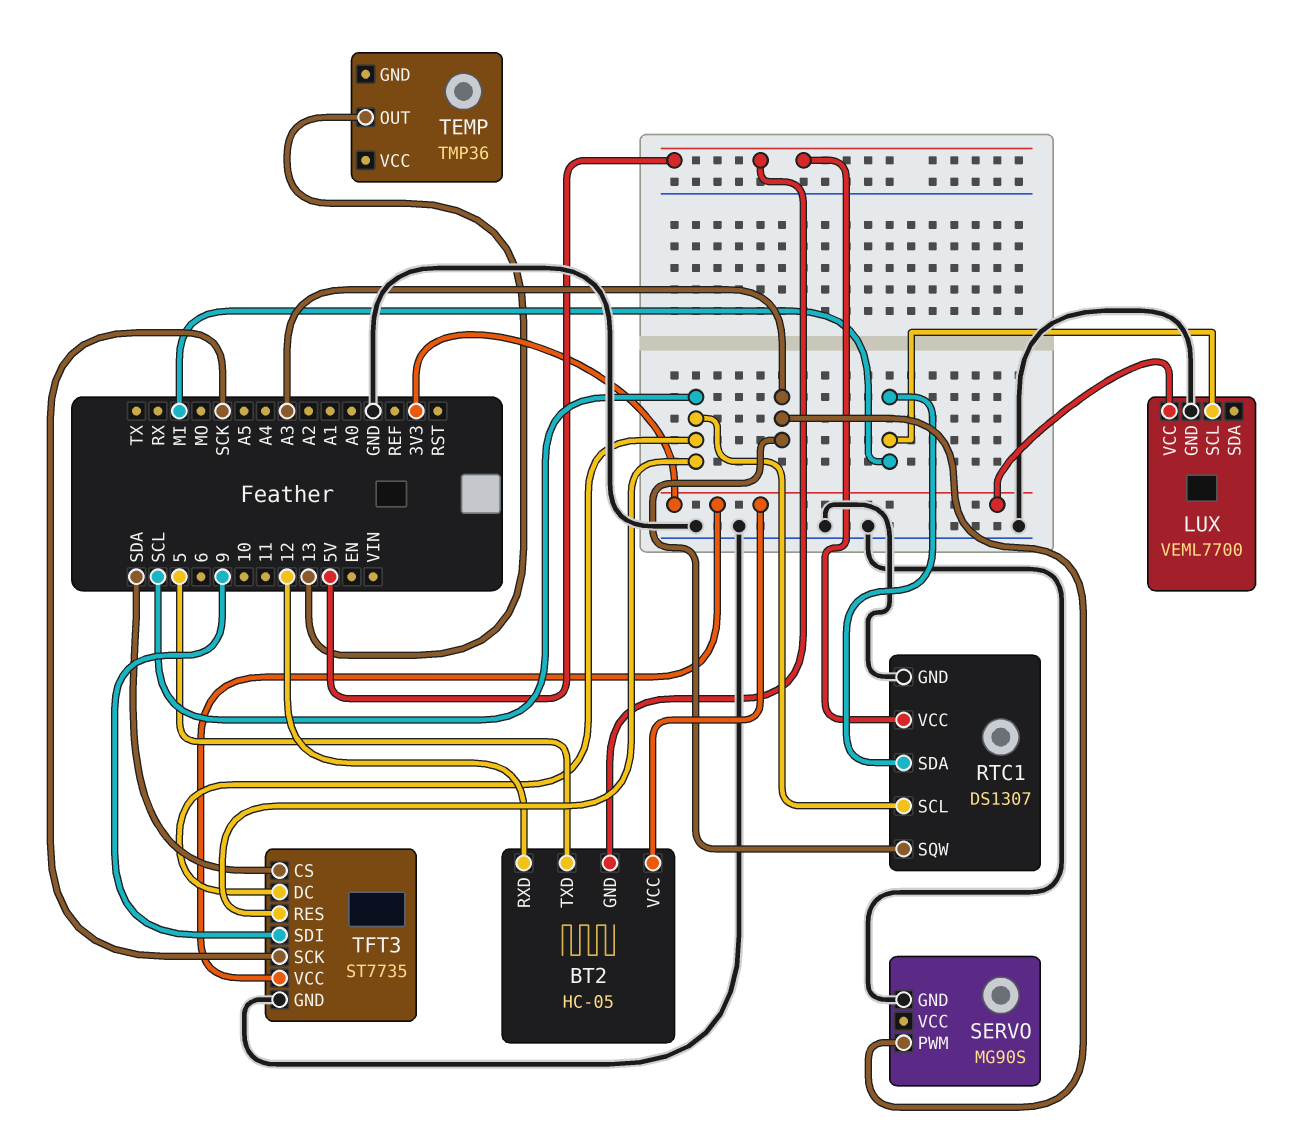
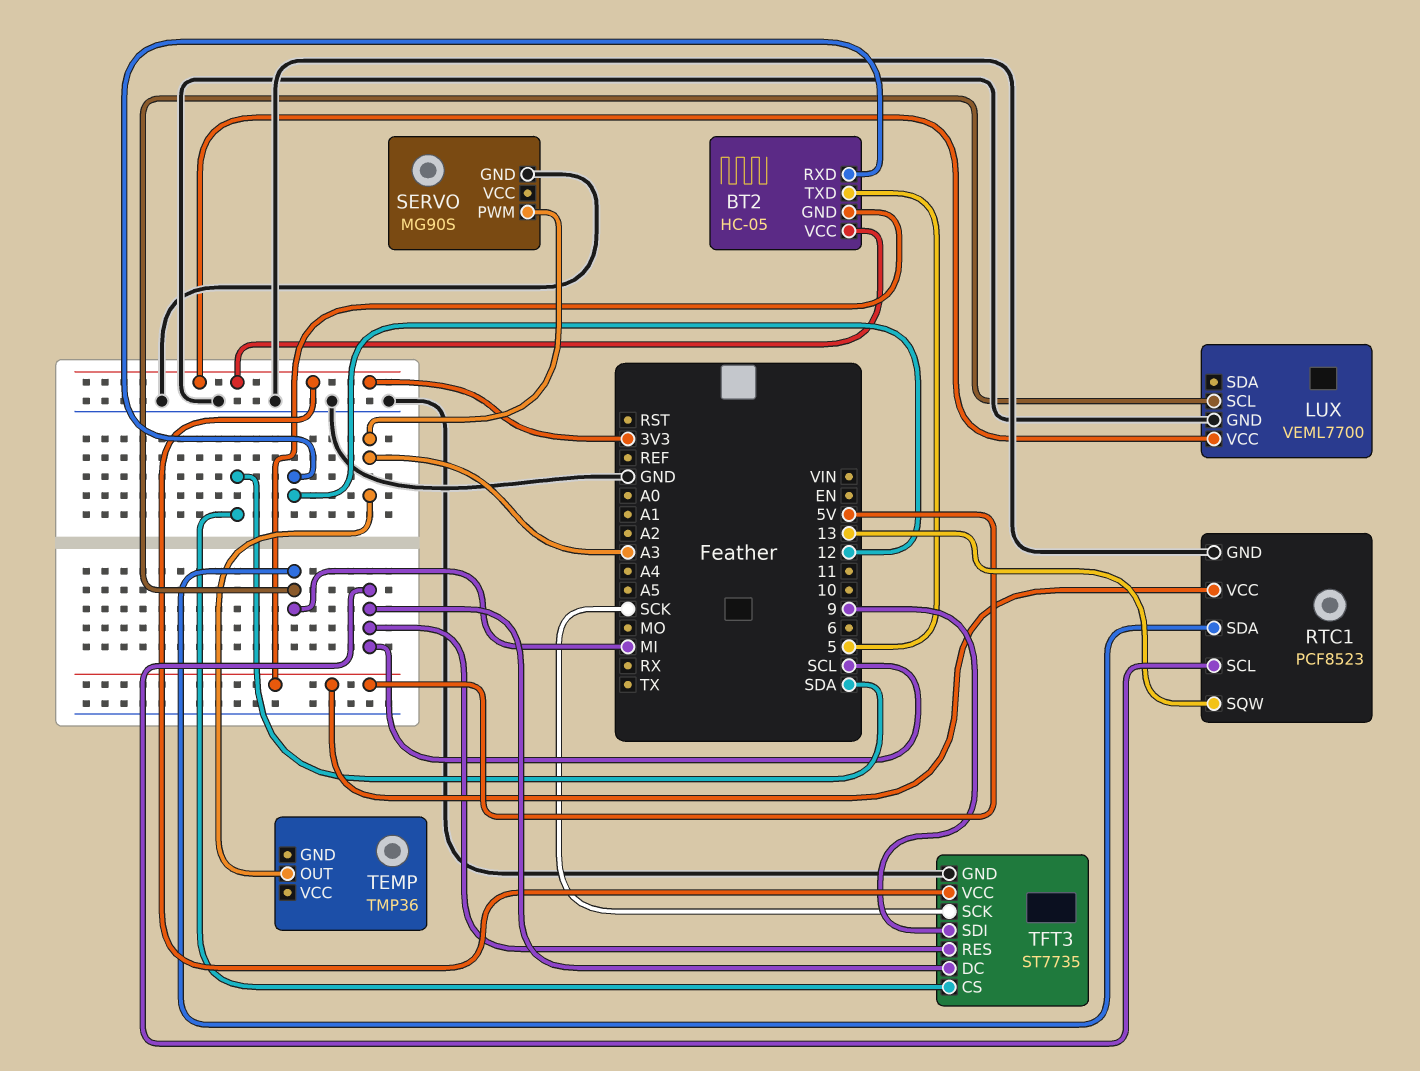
RTC1: DS1307 -> PCF8523
RTC1 pin SQW: A3 -> 13
TEMP pin OUT: 13 -> A3

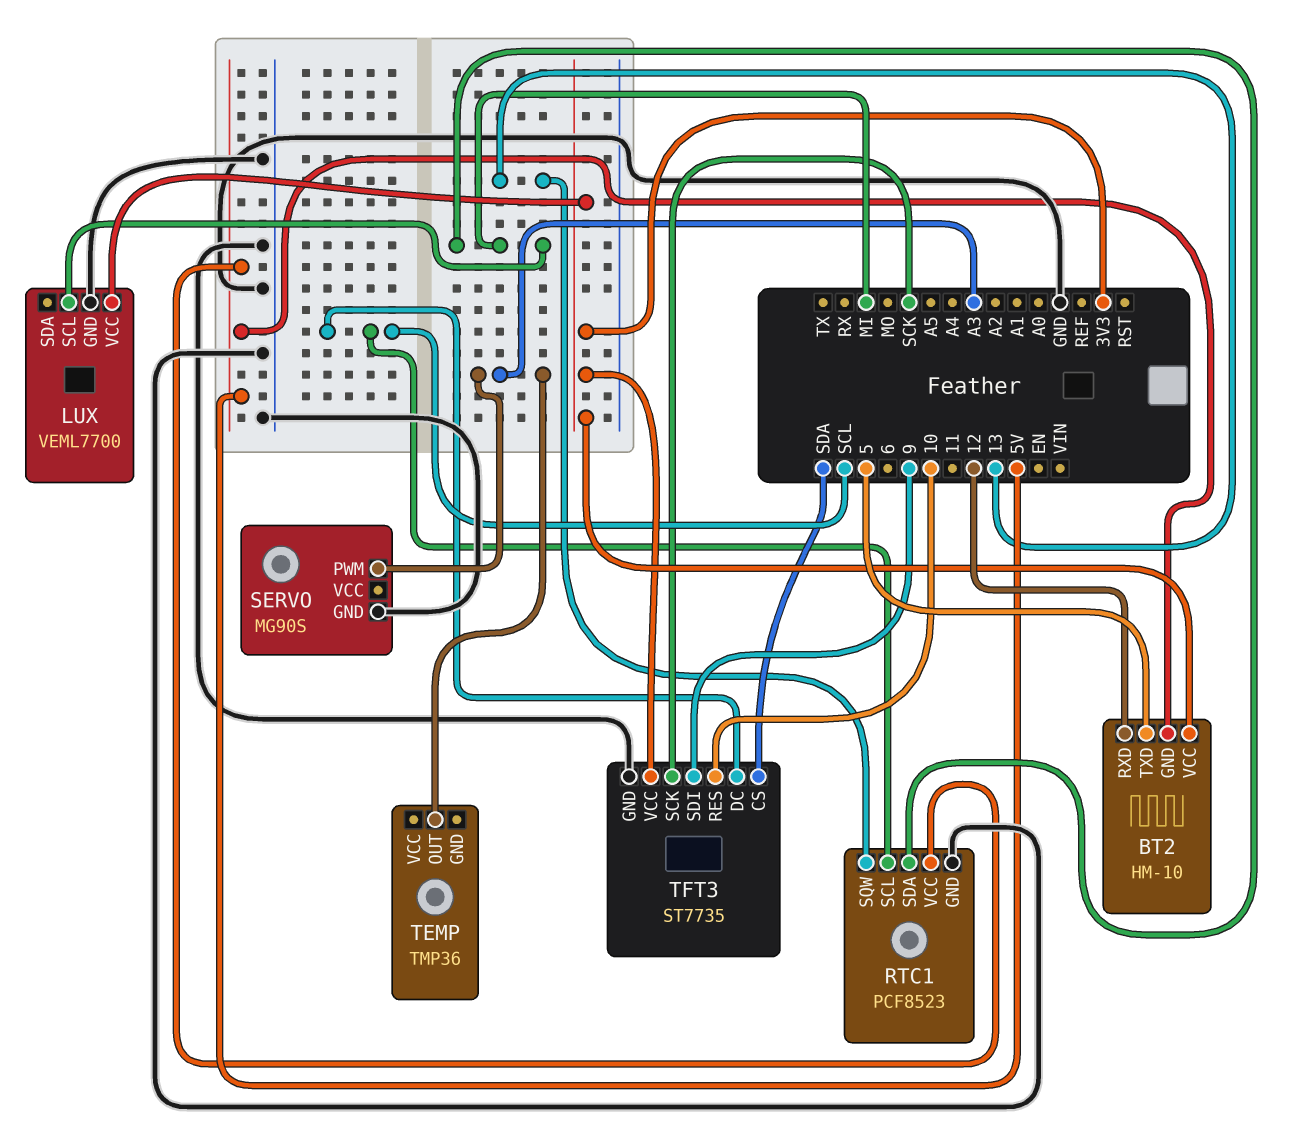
BT2: HC-05 -> HM-10
TFT3 pin RES: SCL -> 10

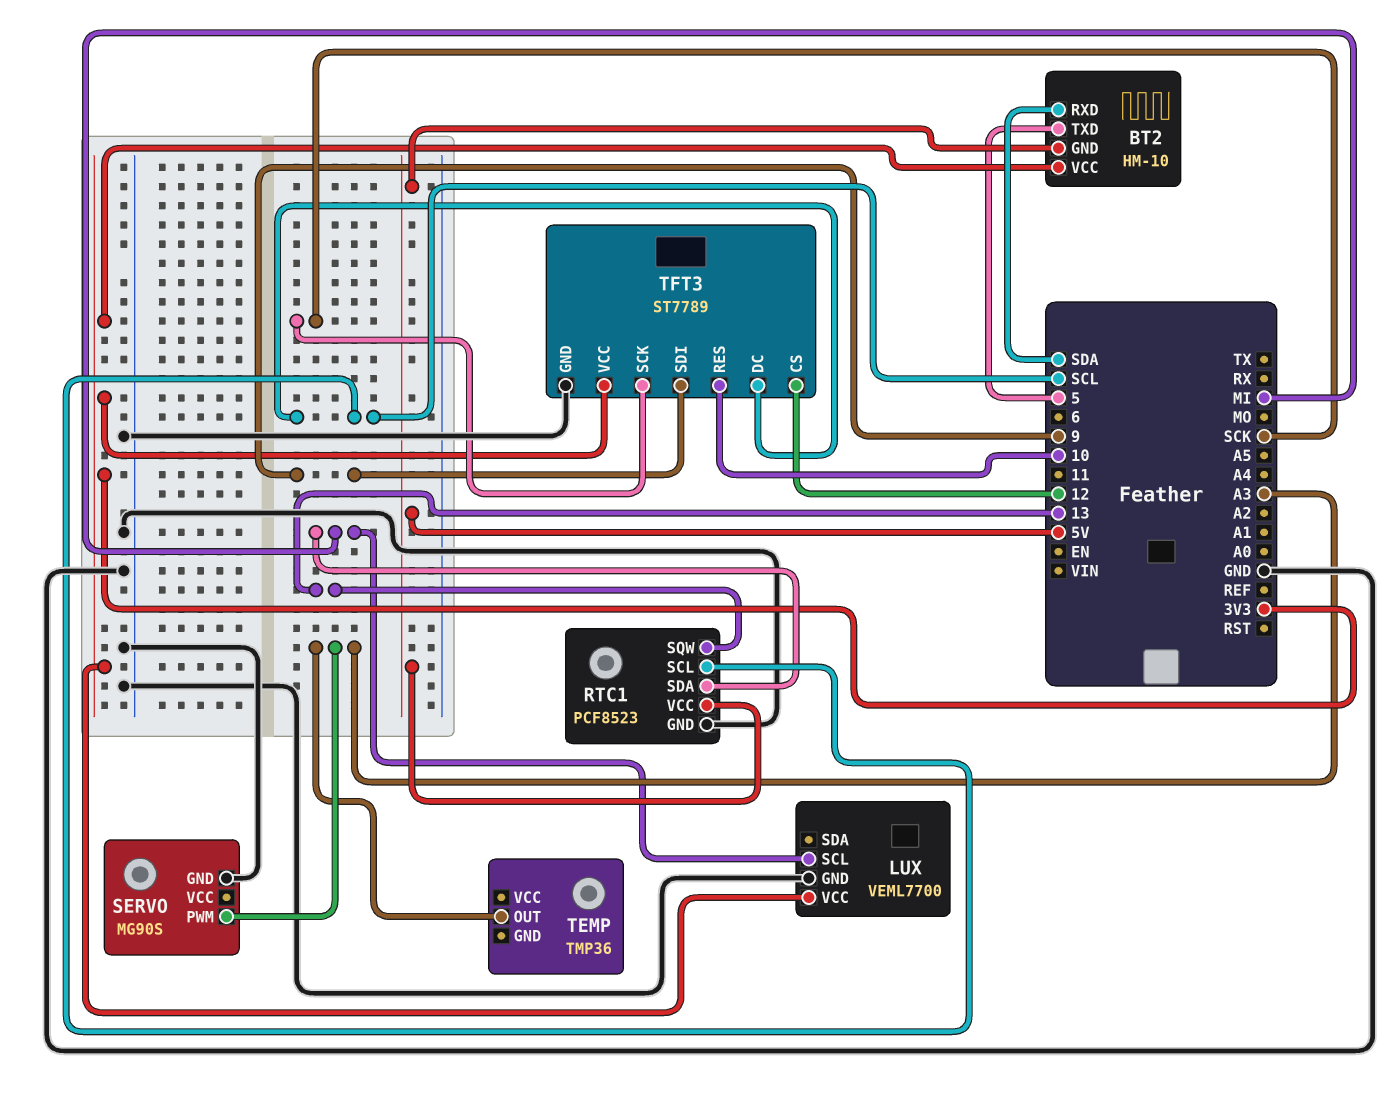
BT2 pin RXD: 12 -> SDA
TFT3: ST7735 -> ST7789
TFT3 pin CS: SDA -> 12

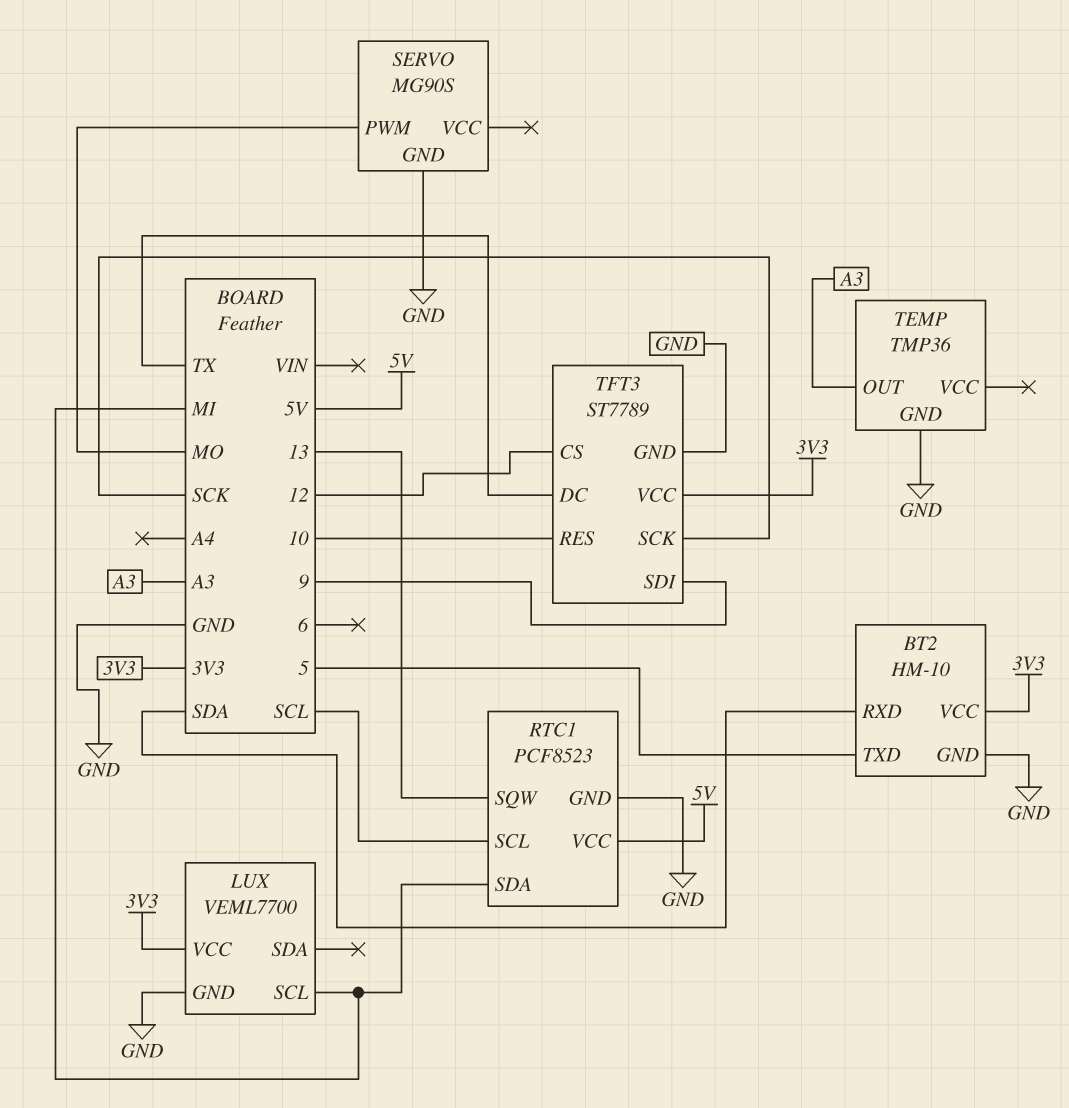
BT2 pin GND: 5V -> GND
SERVO pin PWM: A3 -> MO
TEMP pin GND: none -> GND
TFT3 pin DC: SCL -> TX

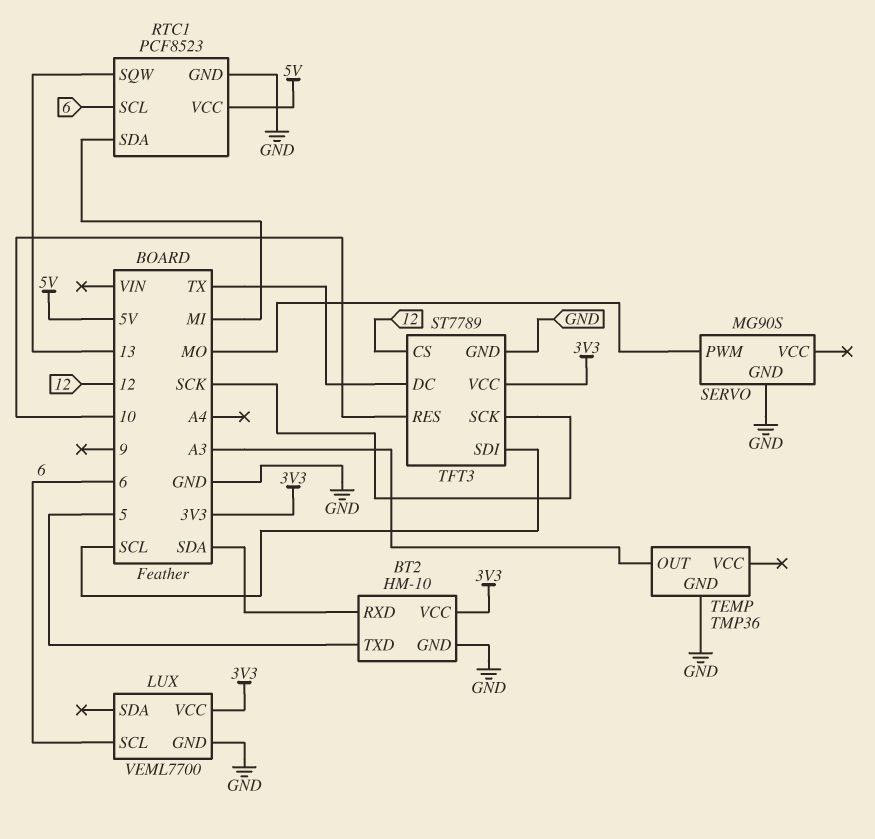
LUX pin SCL: MI -> 6
RTC1 pin SCL: SCL -> 6
TFT3 pin SDI: 9 -> SCL

